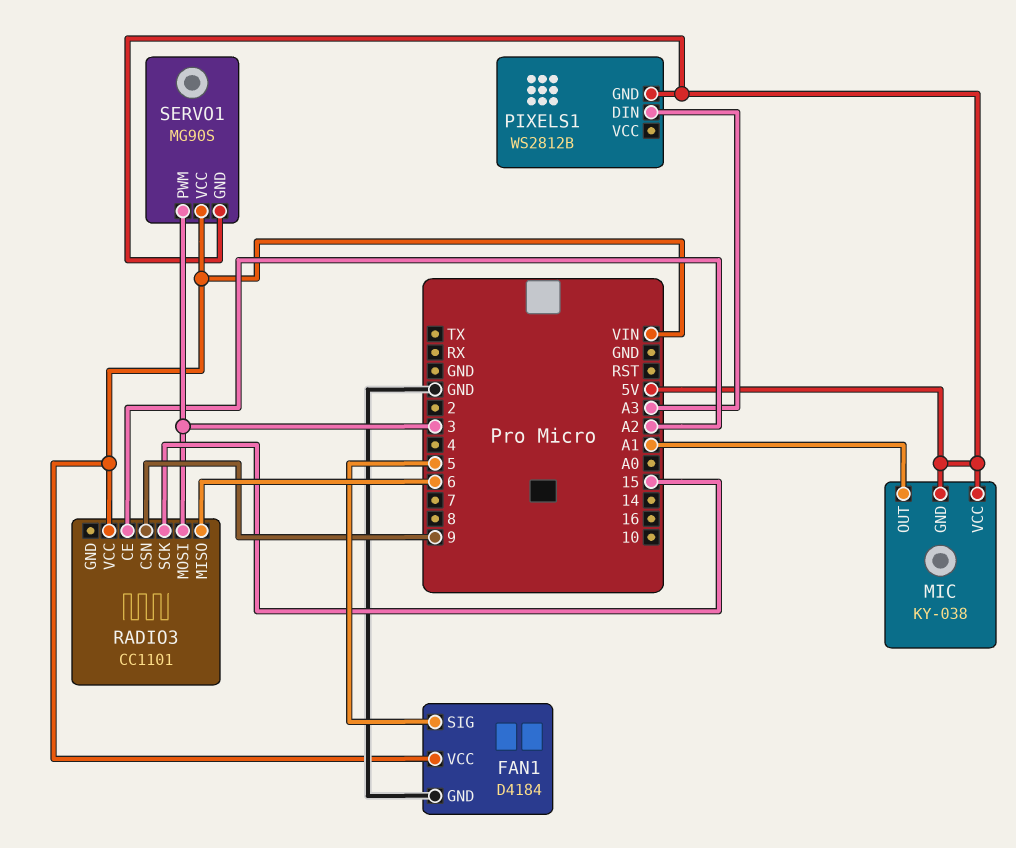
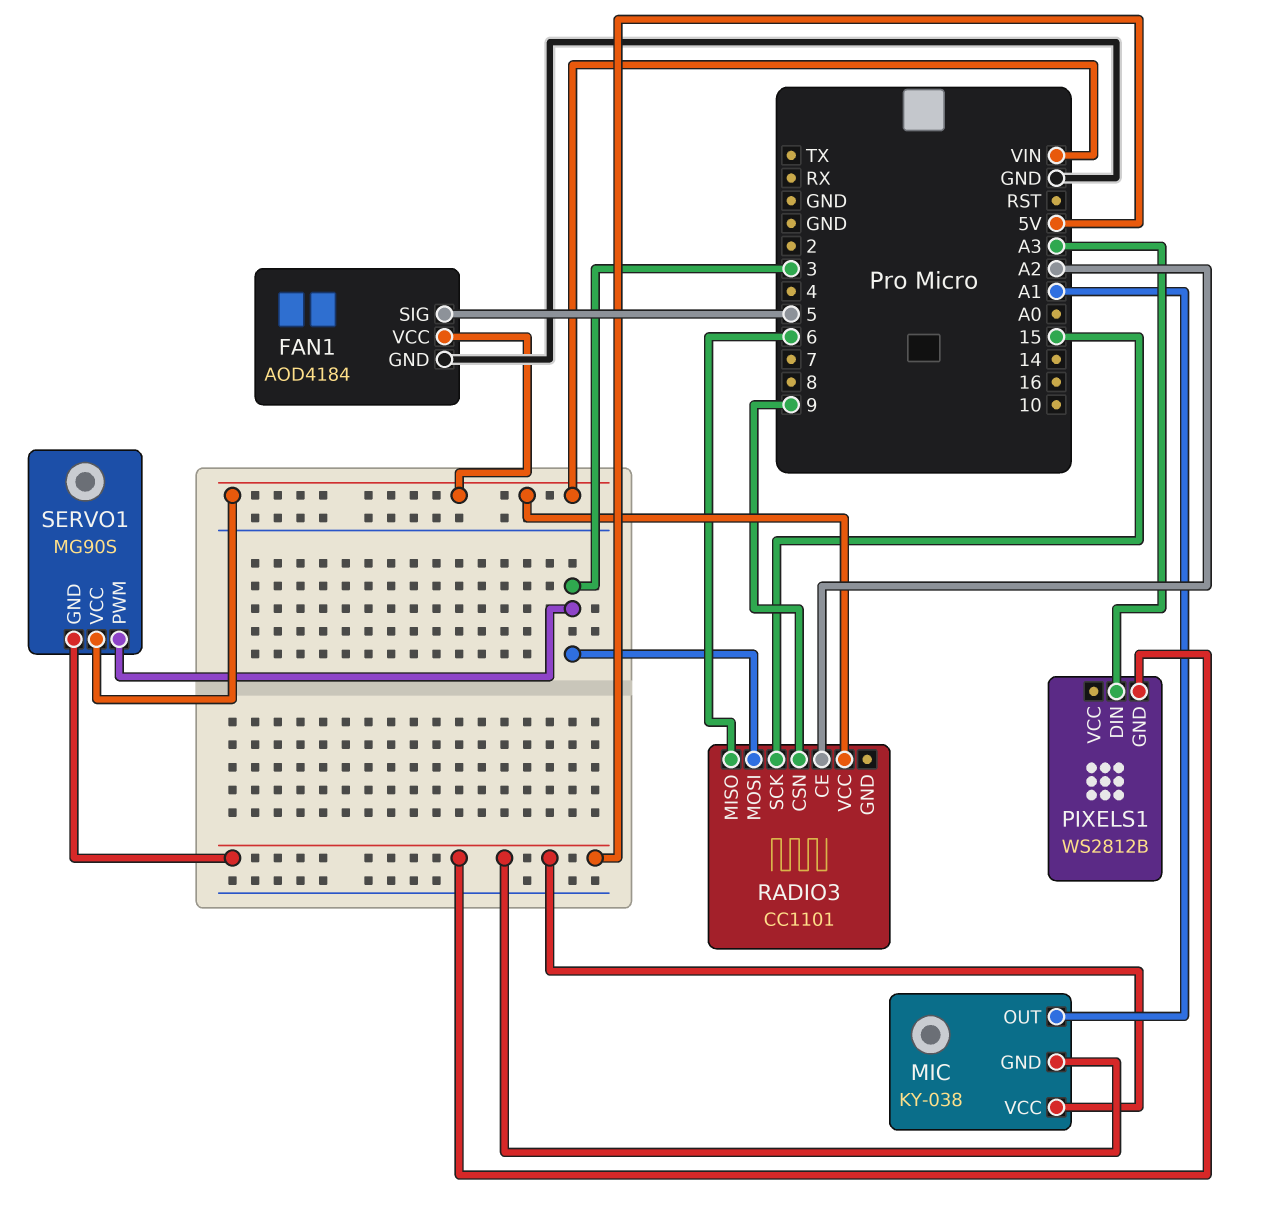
FAN1: D4184 -> AOD4184

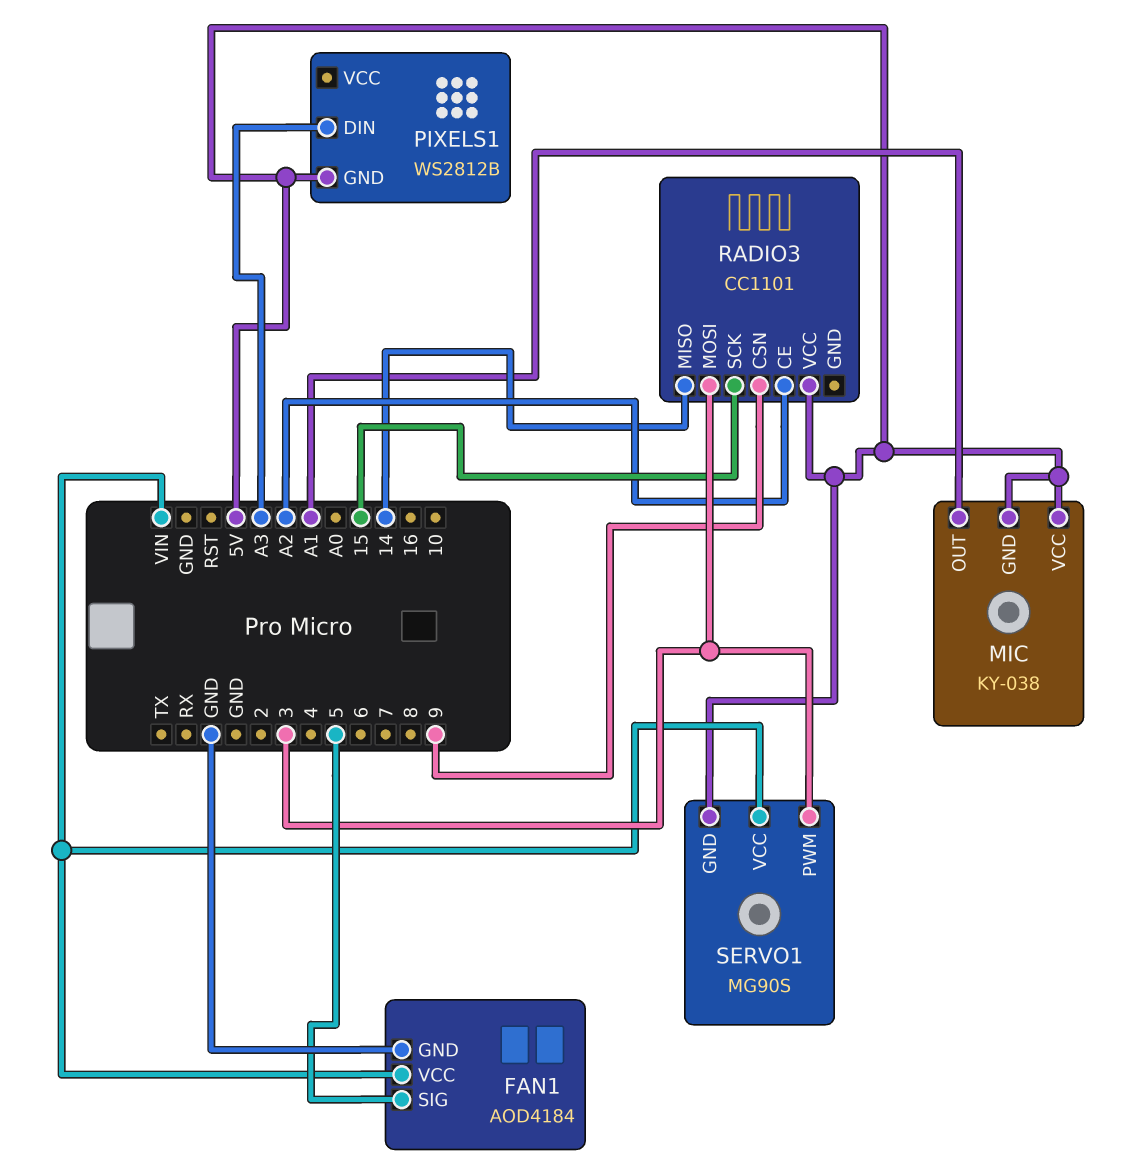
RADIO3 pin MISO: 6 -> 14
RADIO3 pin VCC: VIN -> 5V

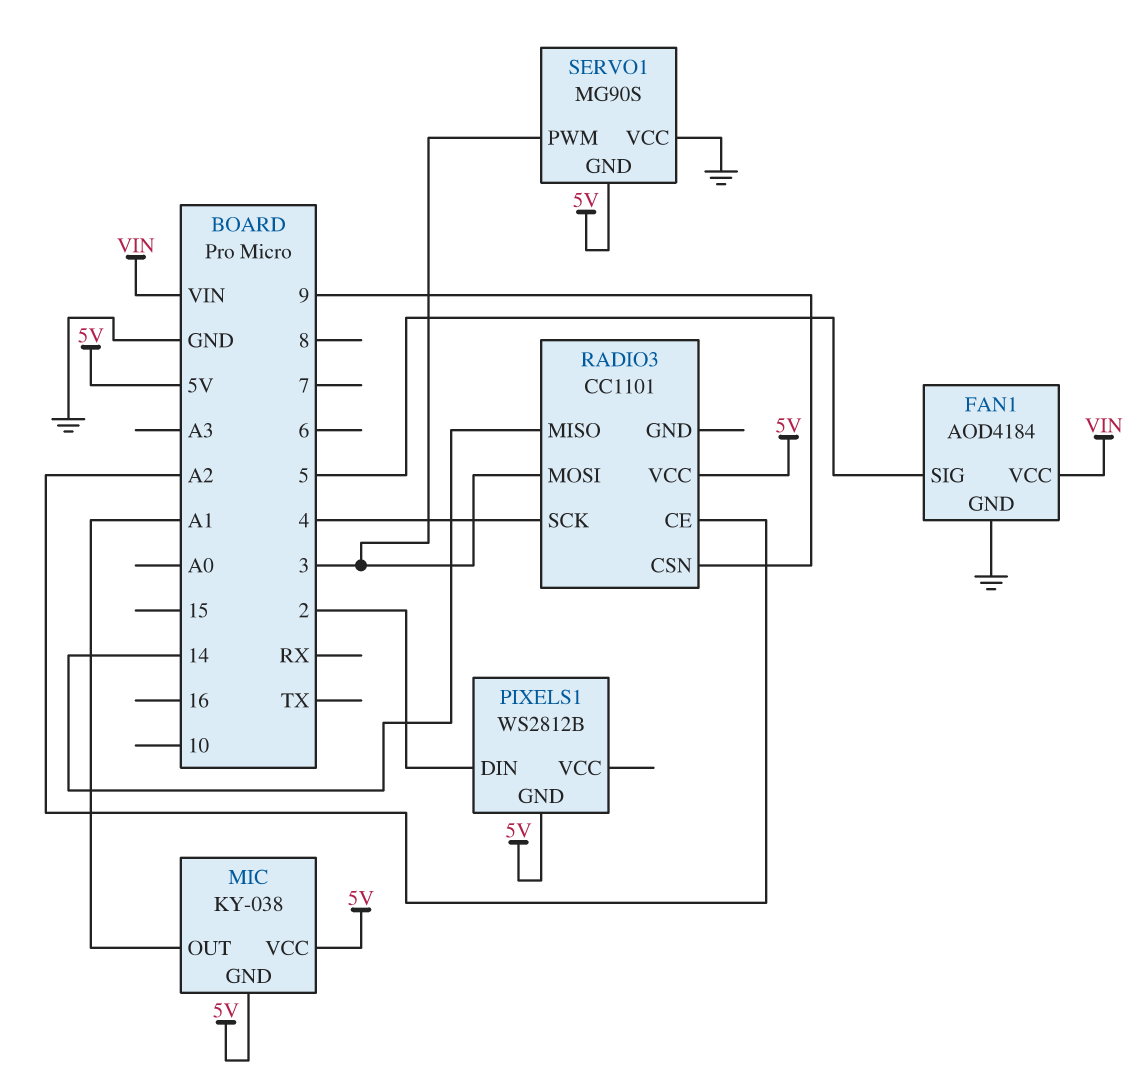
PIXELS1 pin DIN: A3 -> 2
RADIO3 pin SCK: 15 -> 4
SERVO1 pin VCC: VIN -> GND

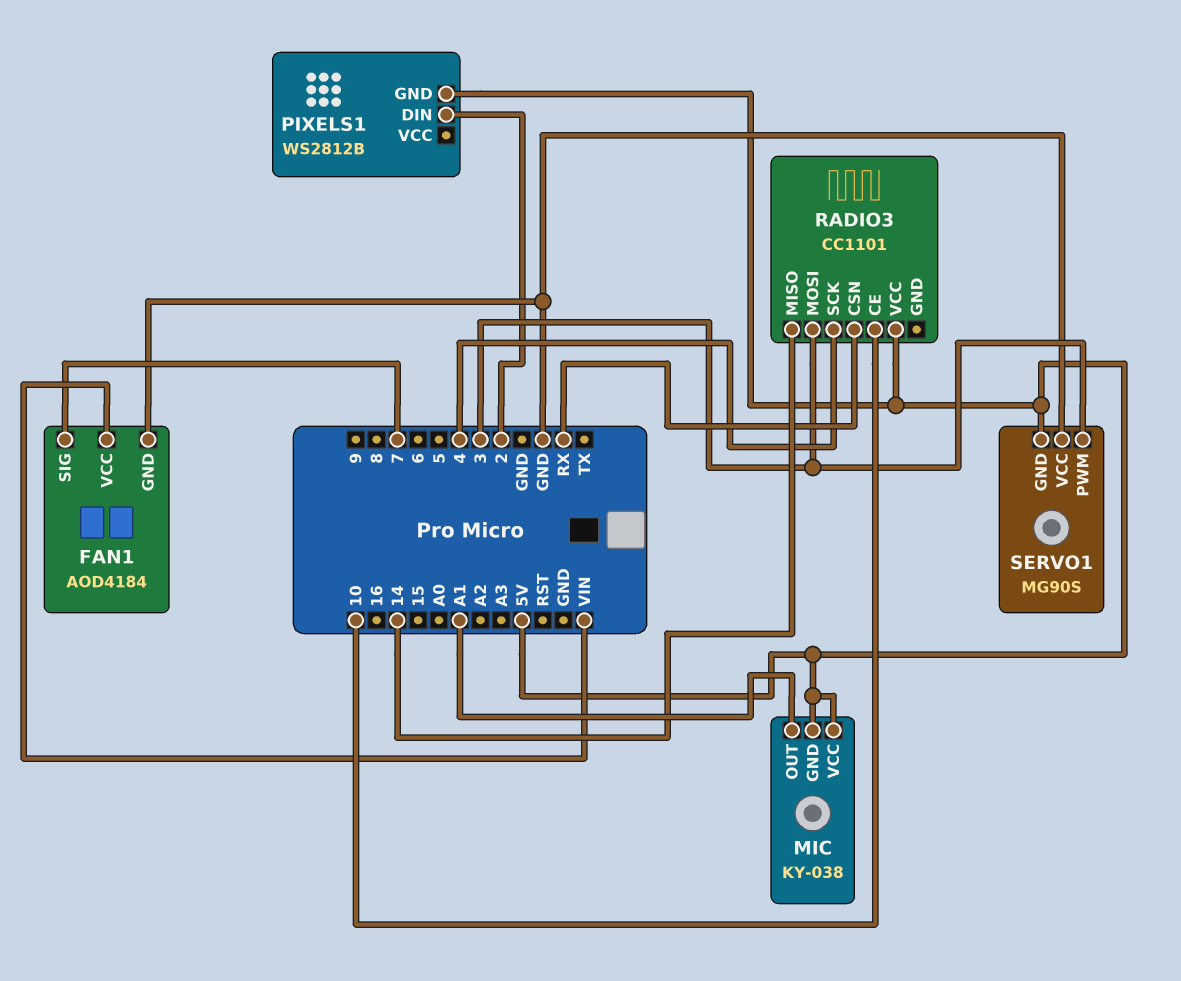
FAN1 pin SIG: 5 -> 7
RADIO3 pin CE: A2 -> 10
RADIO3 pin CSN: 9 -> RX

